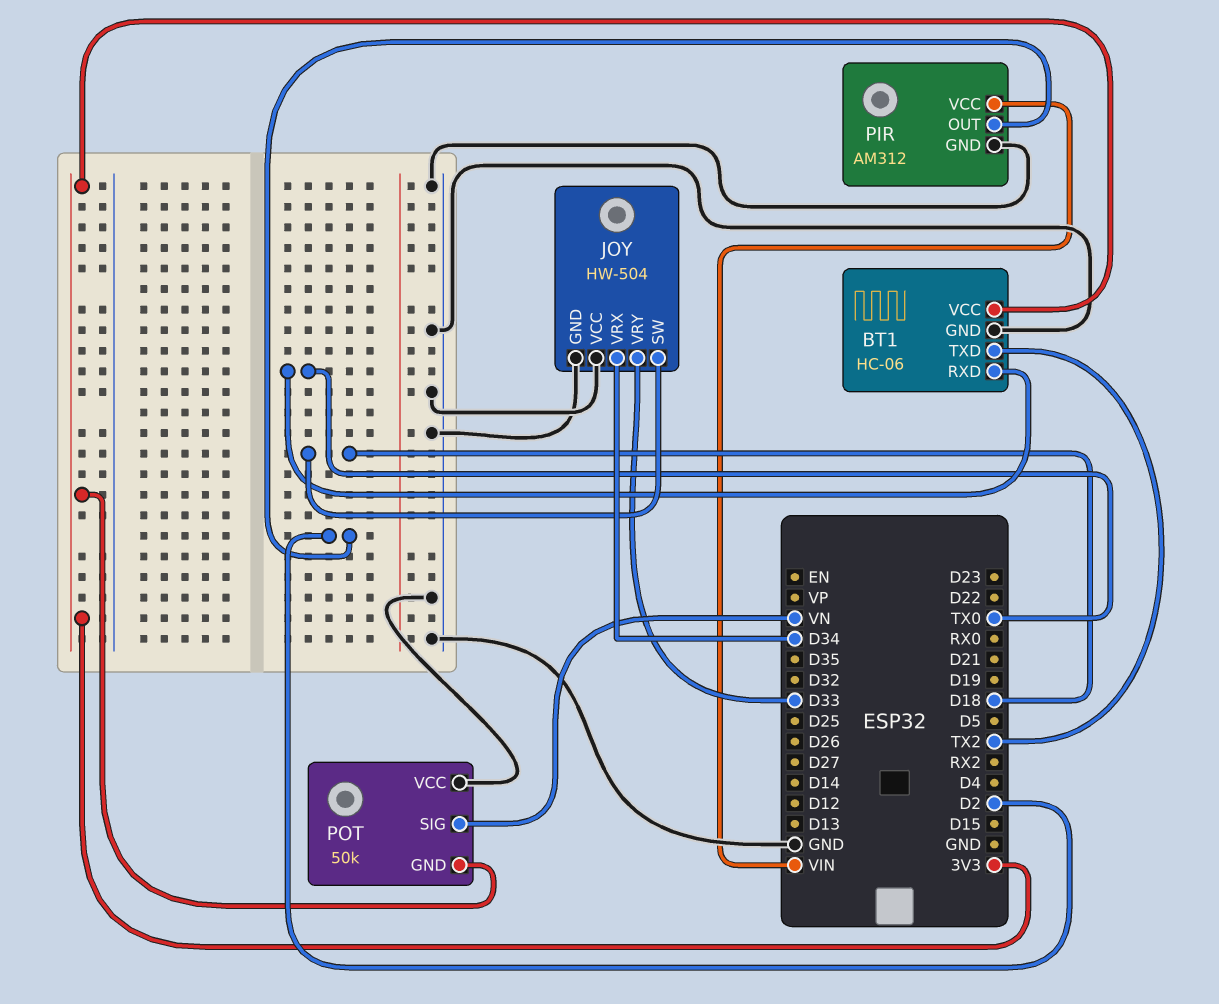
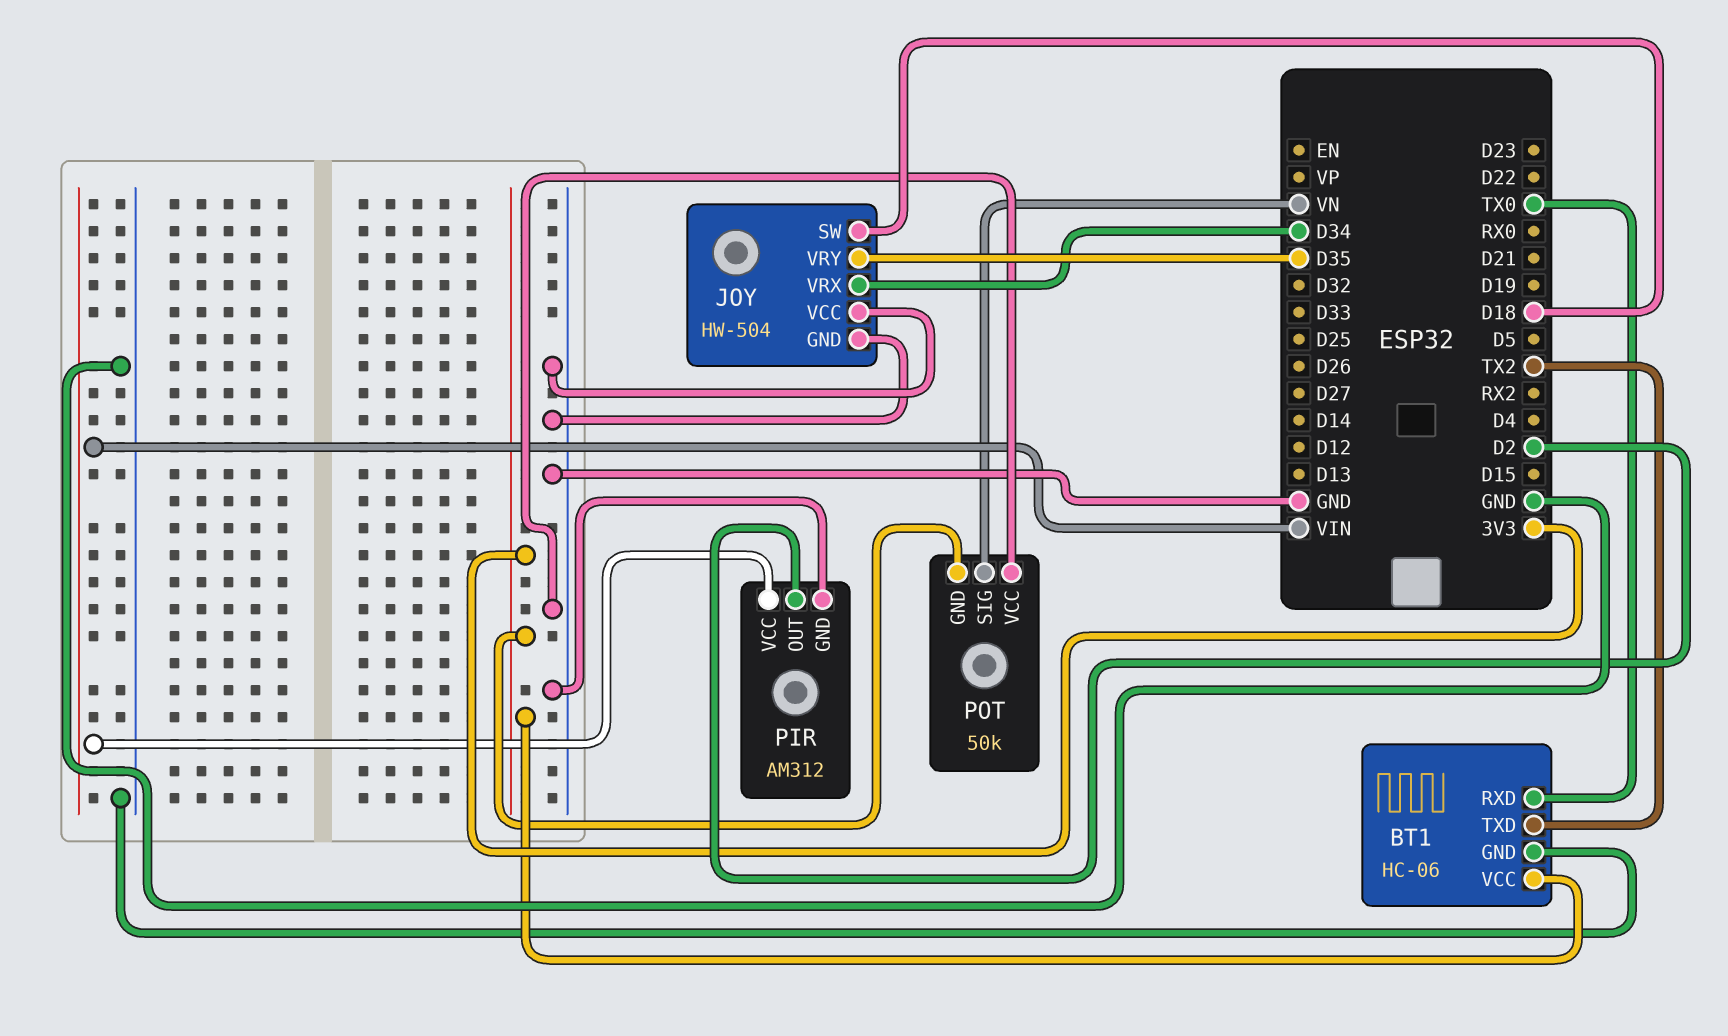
JOY pin VRY: D33 -> D35

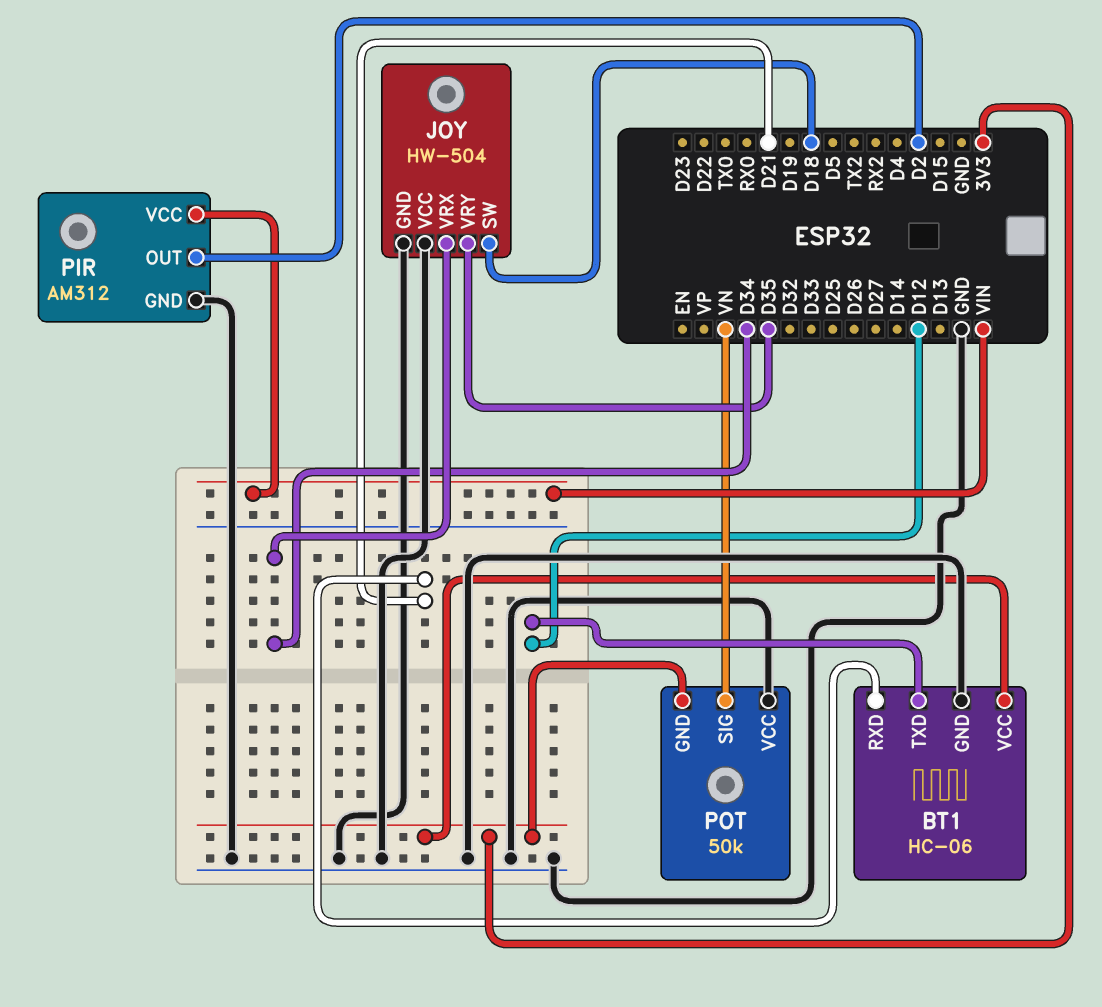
BT1 pin RXD: TX0 -> D21
BT1 pin TXD: TX2 -> D12

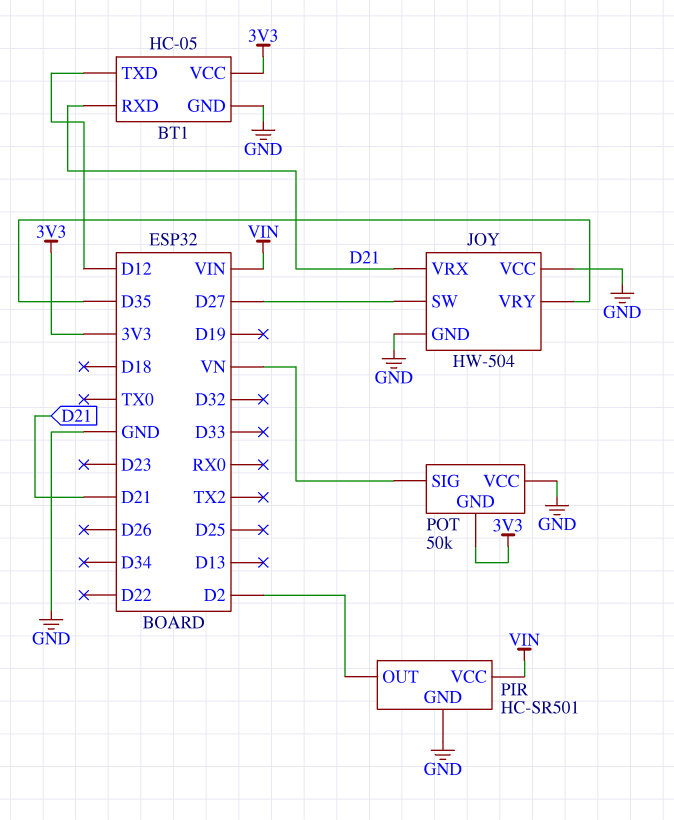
BT1: HC-06 -> HC-05
JOY pin SW: D18 -> D27
JOY pin VRX: D34 -> D21
PIR: AM312 -> HC-SR501

